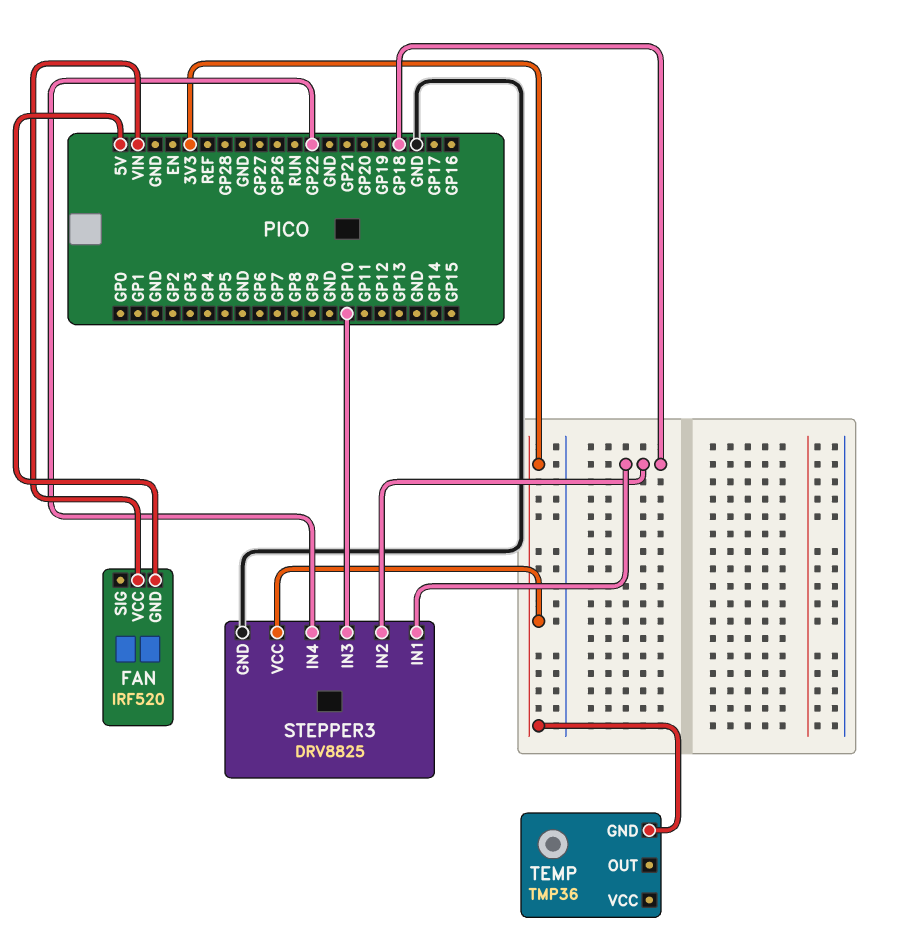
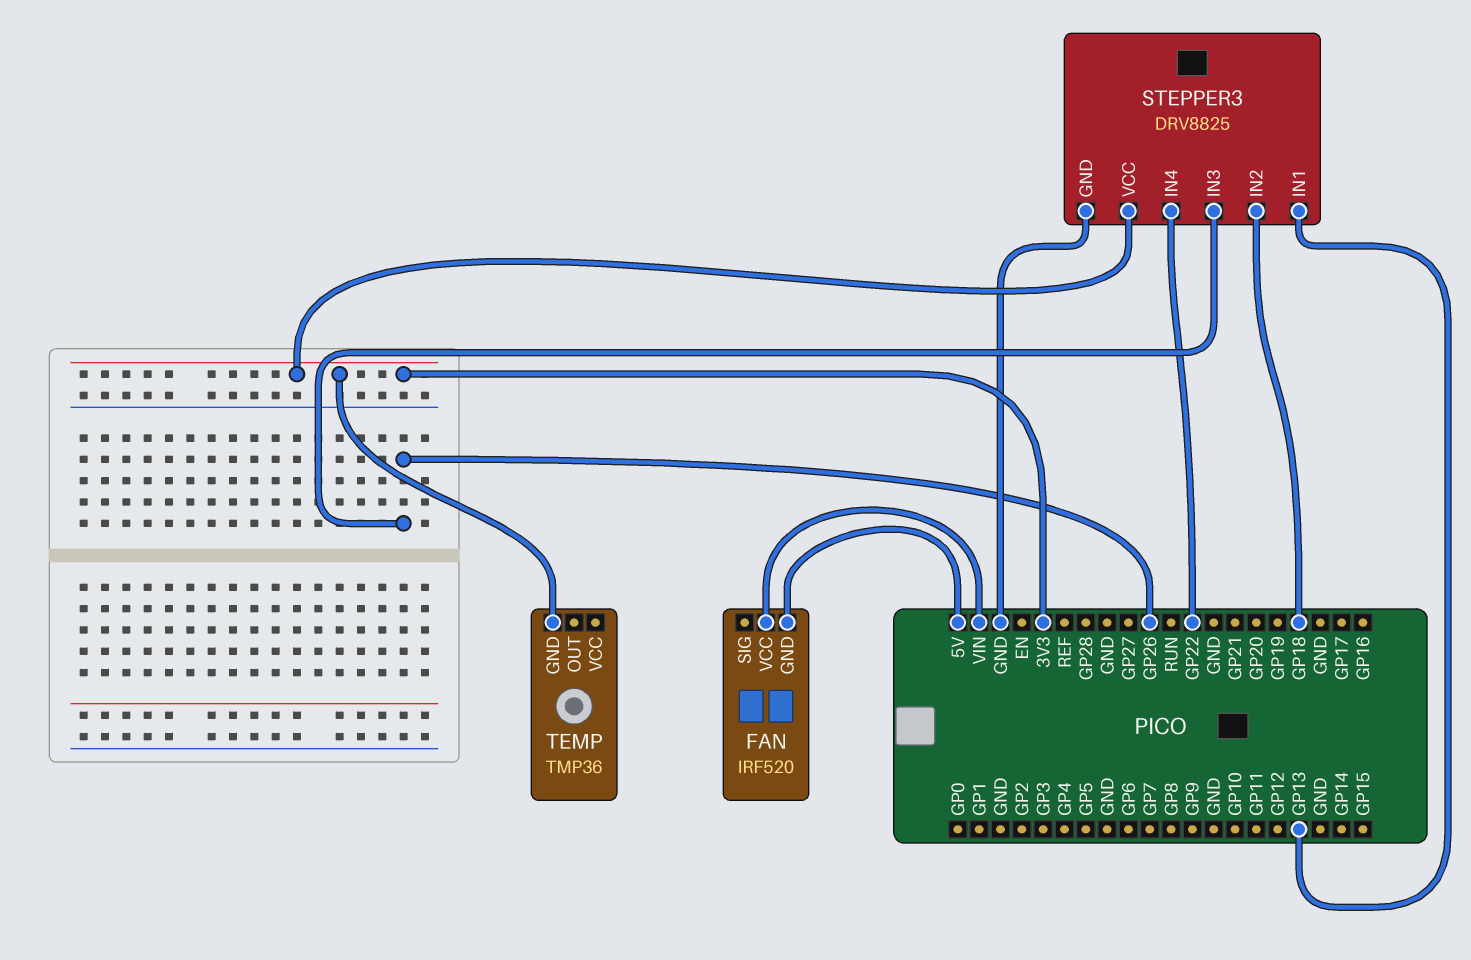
STEPPER3 pin IN1: GP18 -> GP13
STEPPER3 pin IN3: GP10 -> GP26

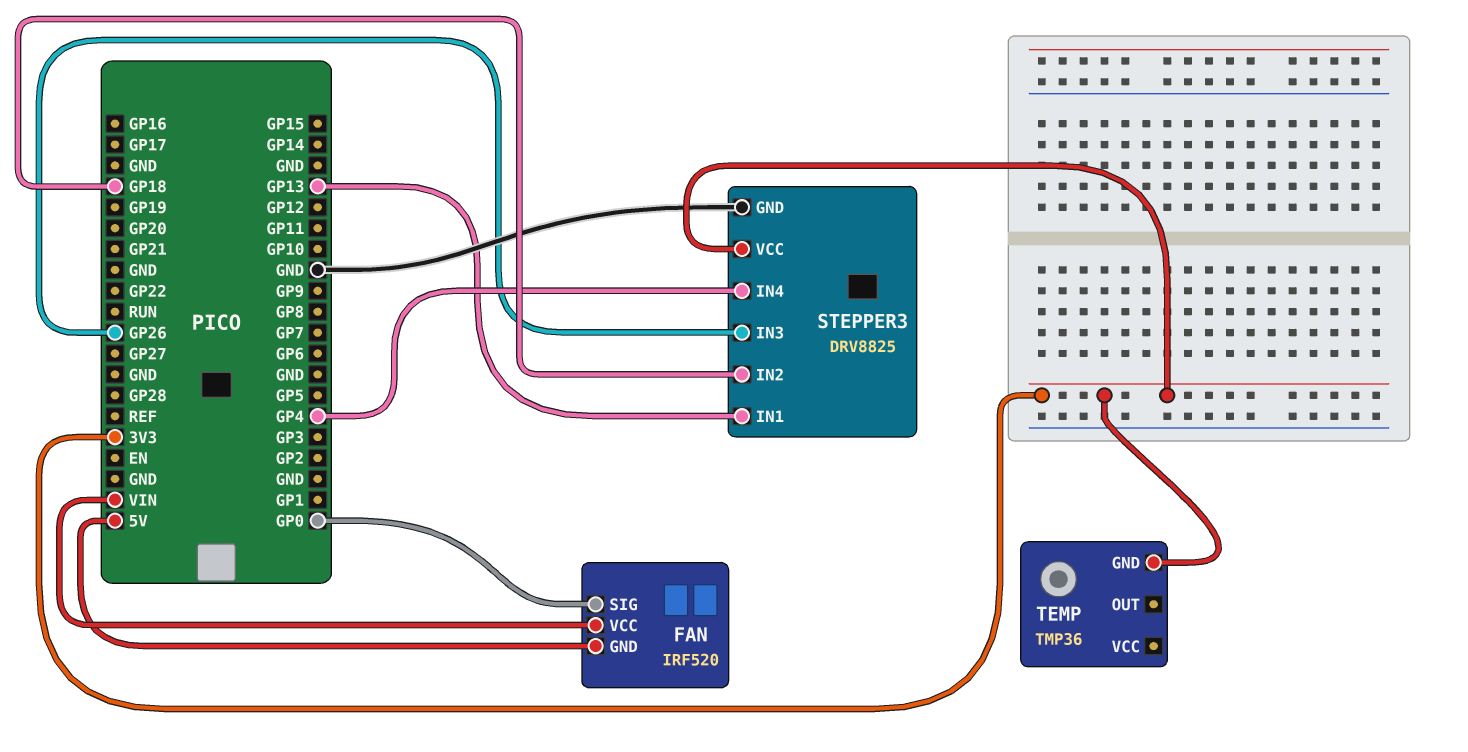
FAN pin SIG: none -> GP0
STEPPER3 pin IN4: GP22 -> GP4

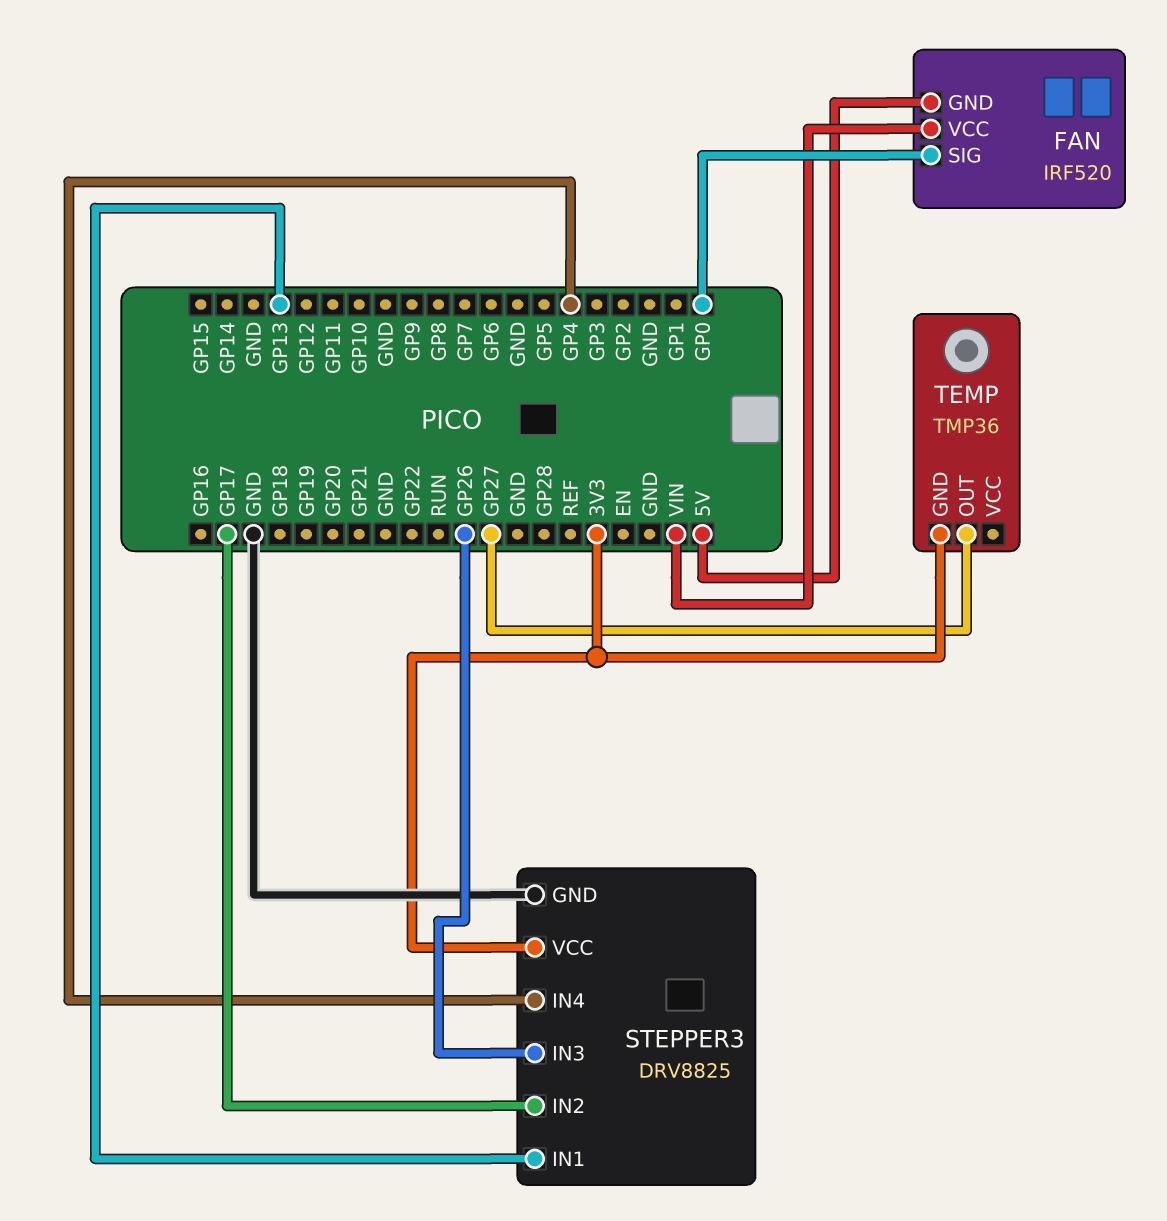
STEPPER3 pin IN2: GP18 -> GP17
TEMP pin OUT: none -> GP27

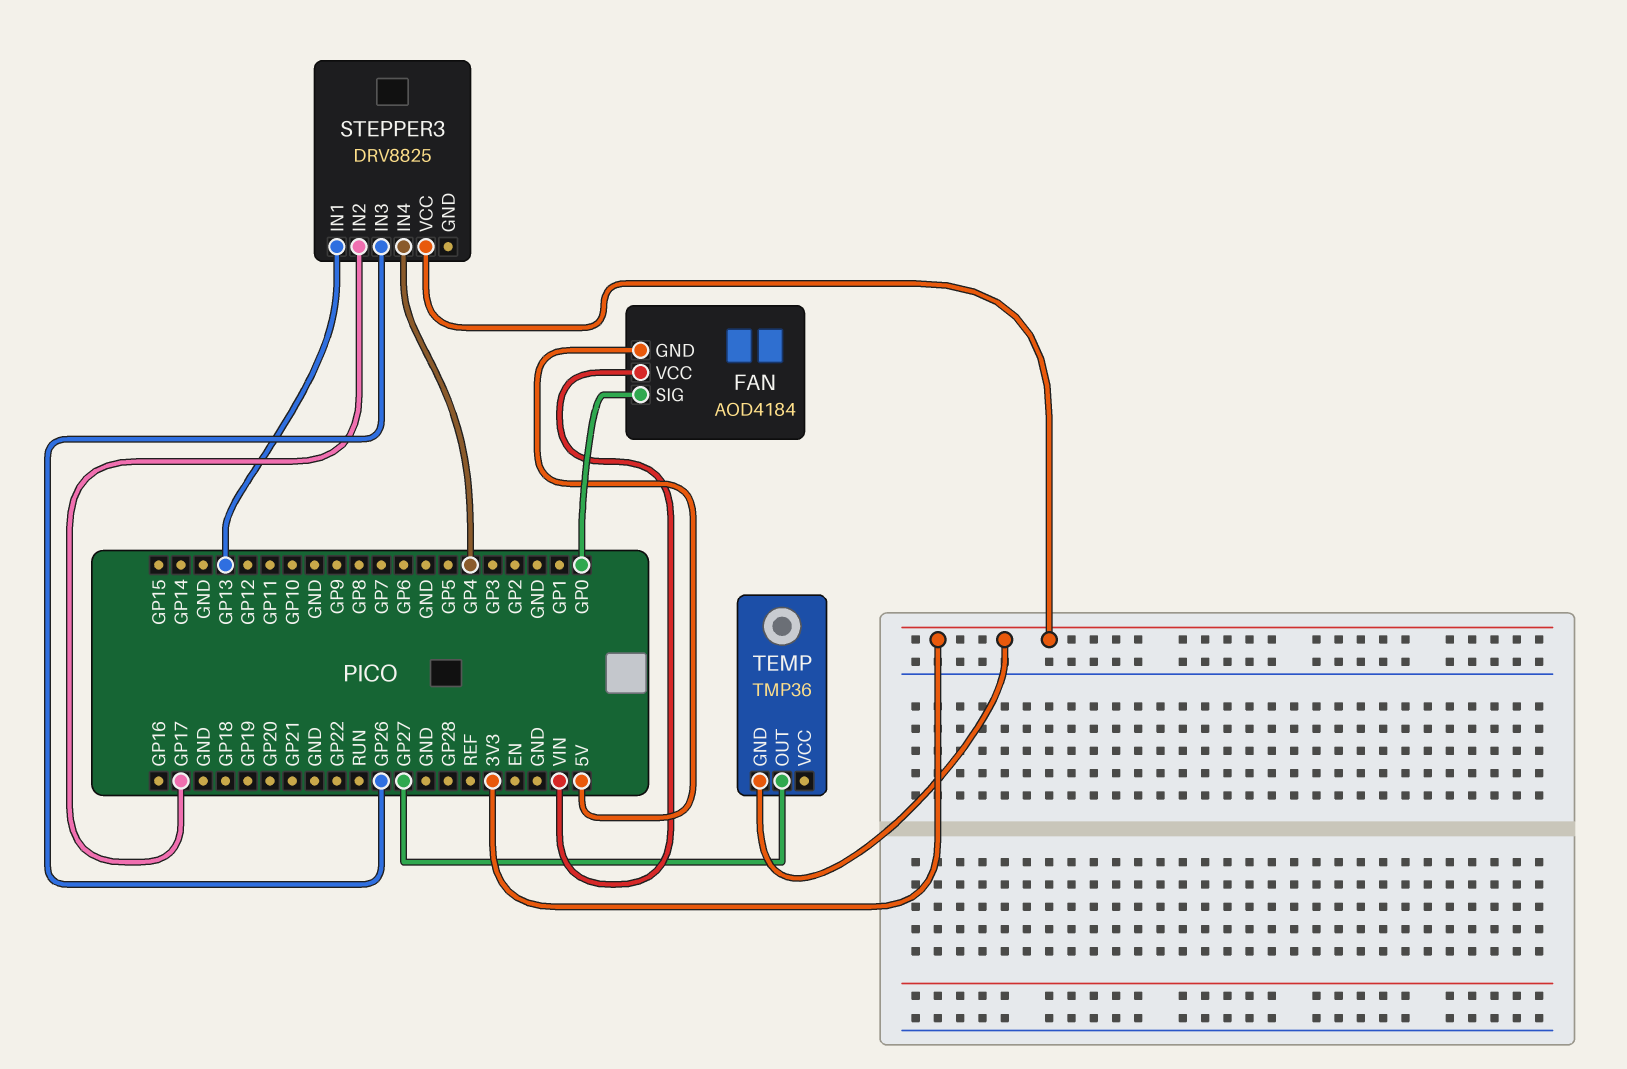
FAN: IRF520 -> AOD4184
STEPPER3 pin GND: GND -> none

